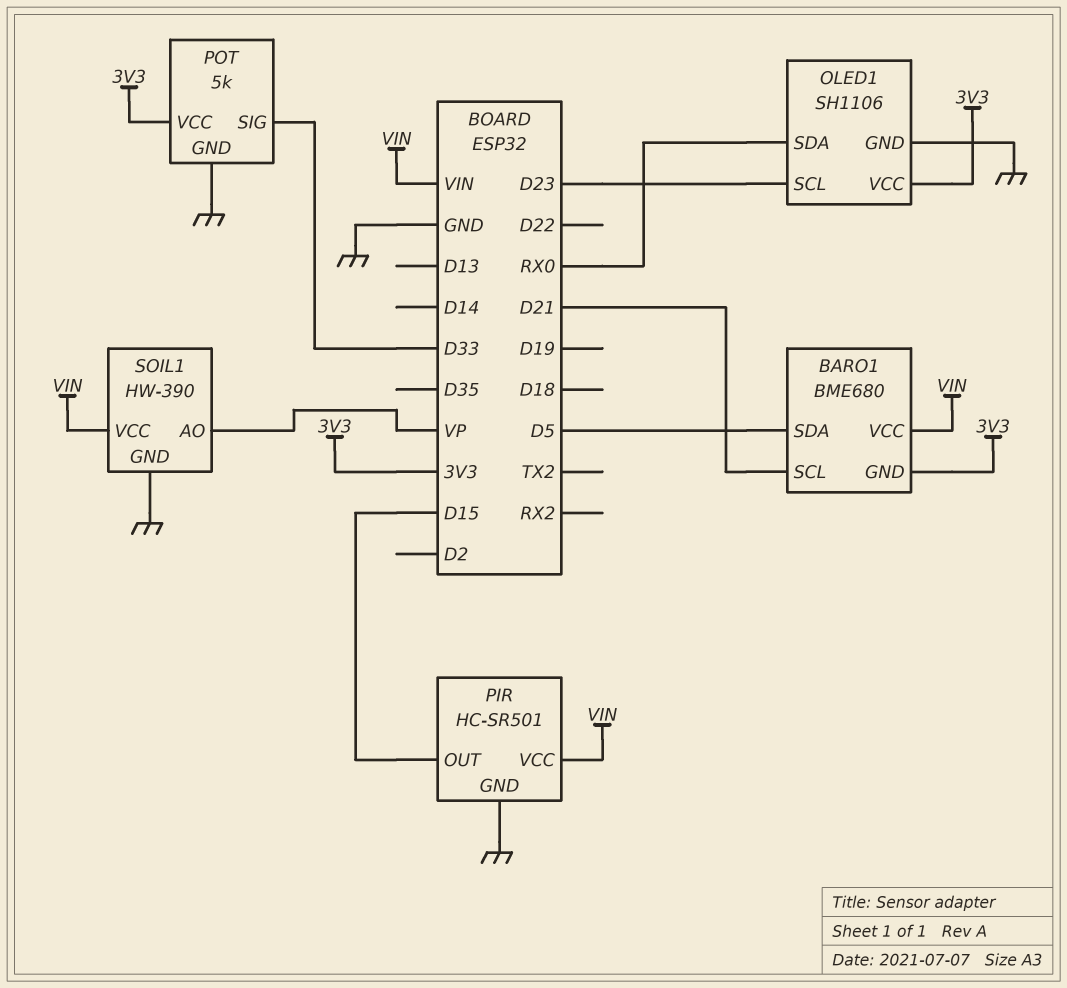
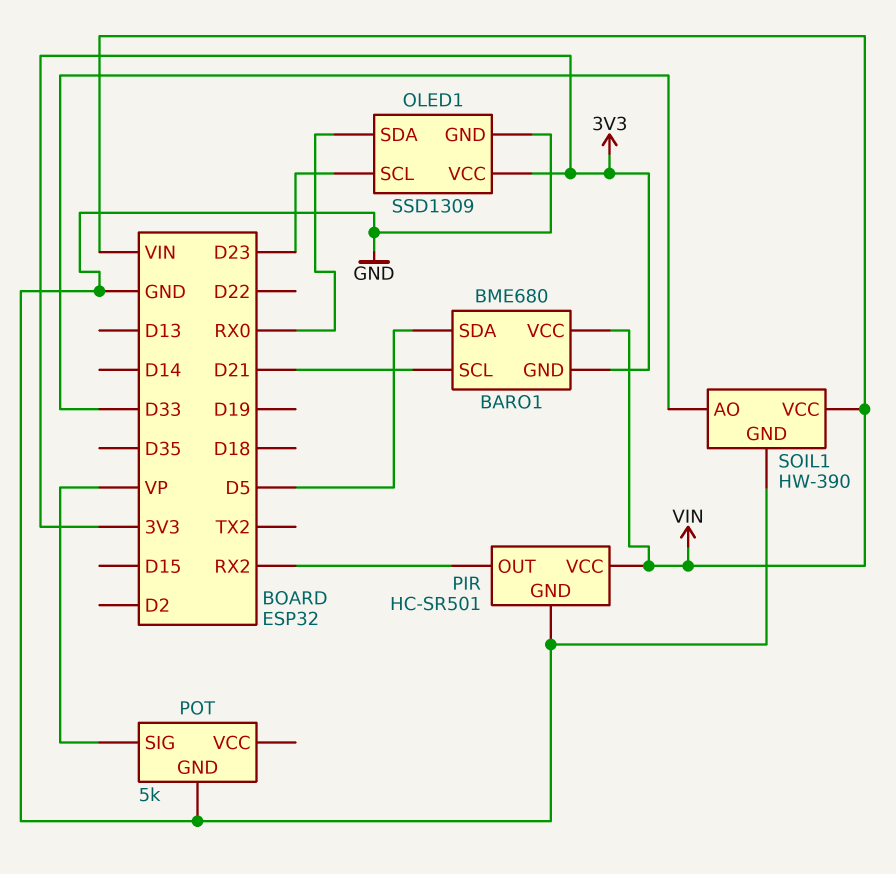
OLED1: SH1106 -> SSD1309
PIR pin OUT: D15 -> RX2
POT pin SIG: D33 -> VP
POT pin VCC: 3V3 -> none
SOIL1 pin AO: VP -> D33

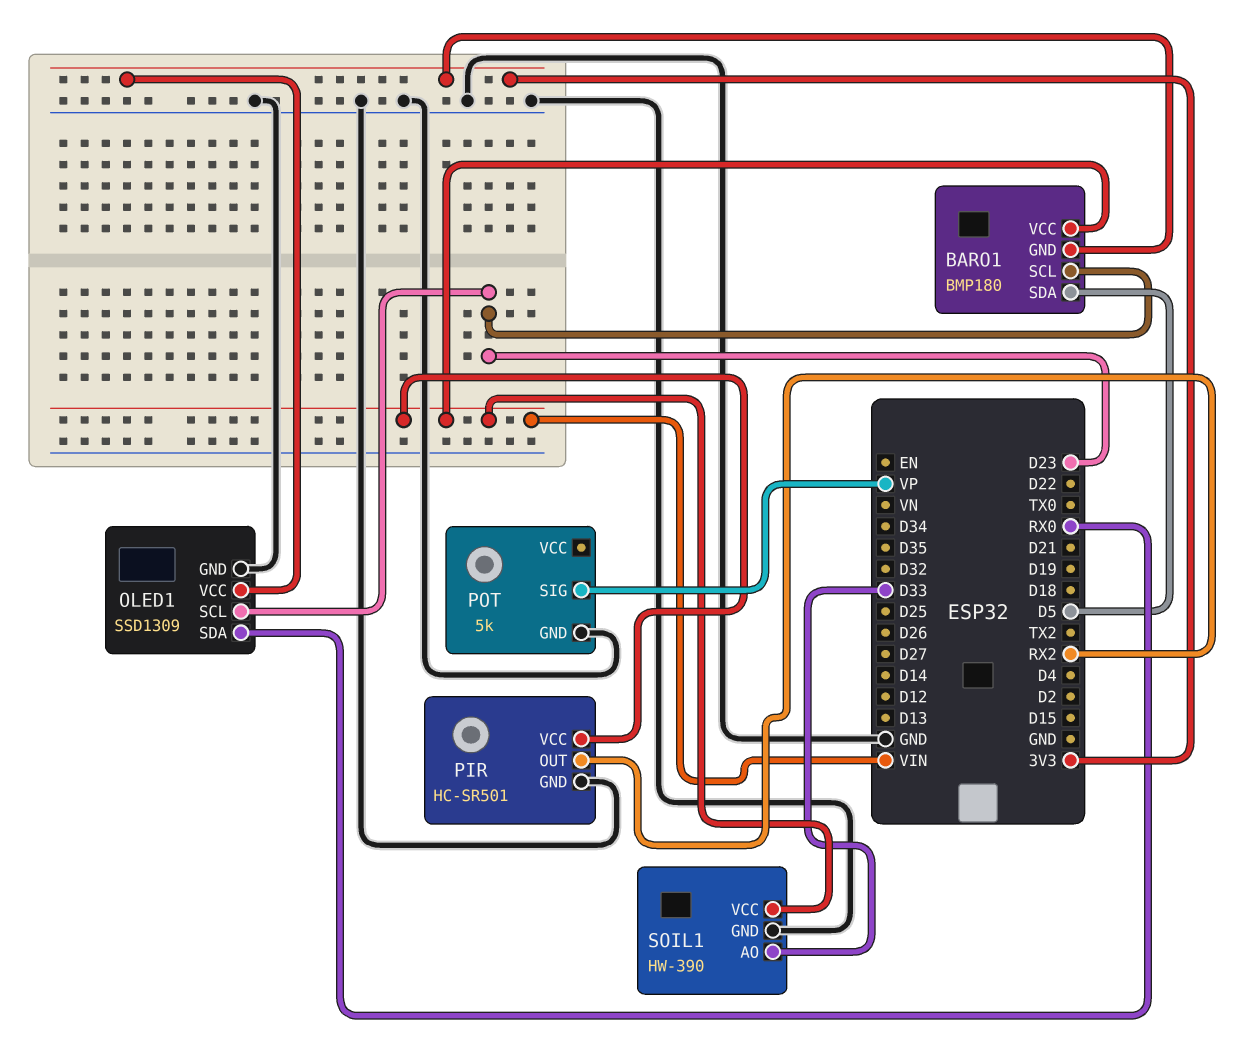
BARO1: BME680 -> BMP180
BARO1 pin SCL: D21 -> D23

